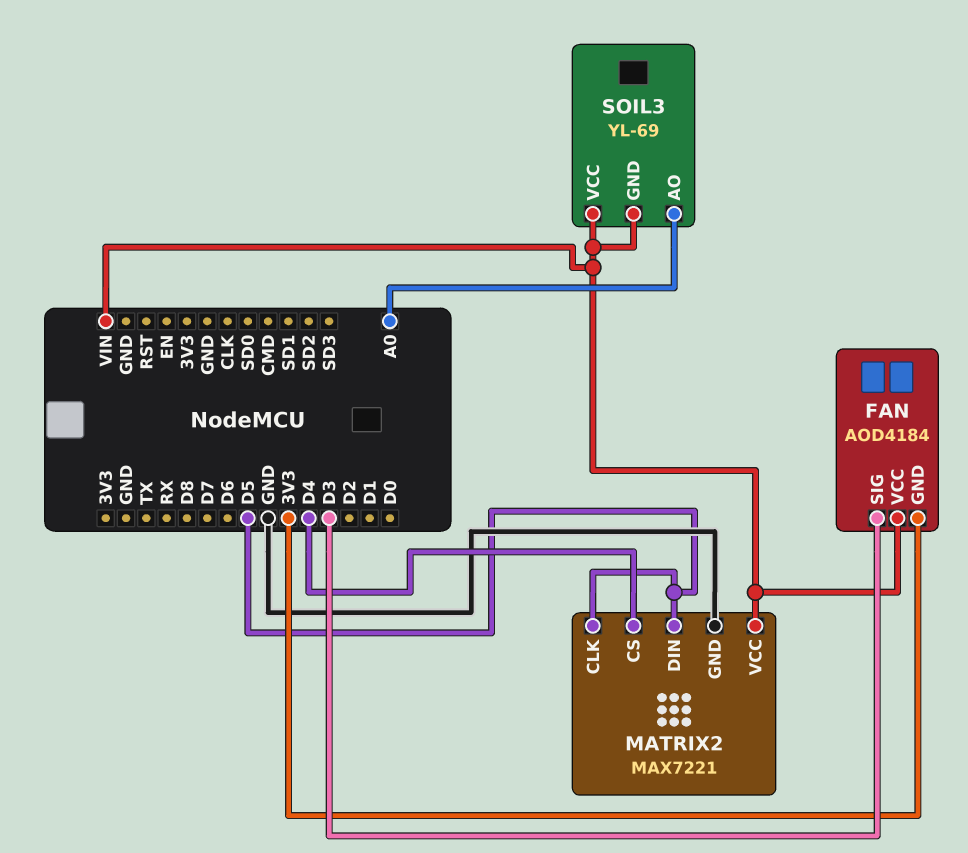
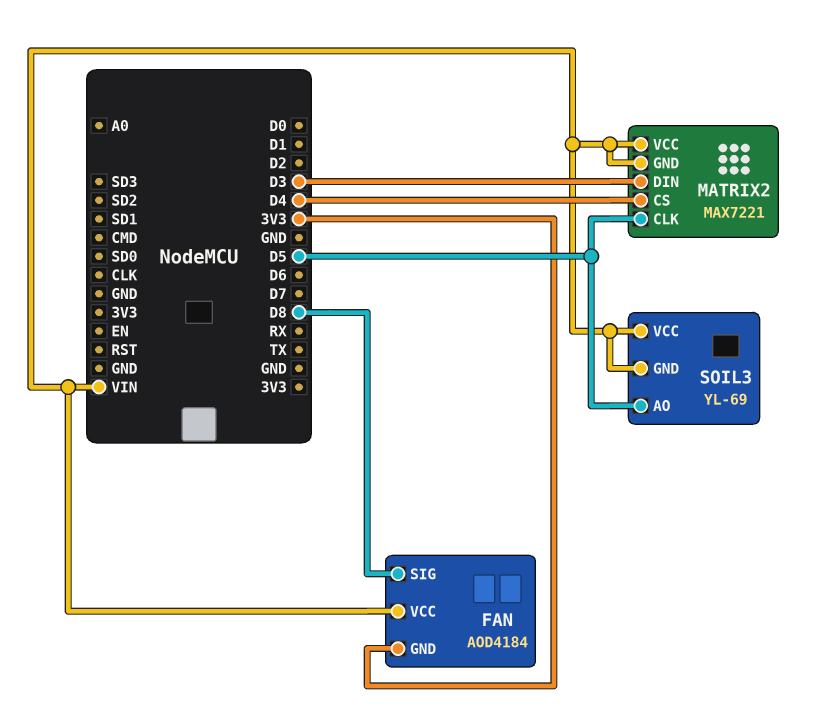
FAN pin SIG: D3 -> D8
MATRIX2 pin DIN: D5 -> D3
MATRIX2 pin GND: GND -> VIN
SOIL3 pin AO: A0 -> D5

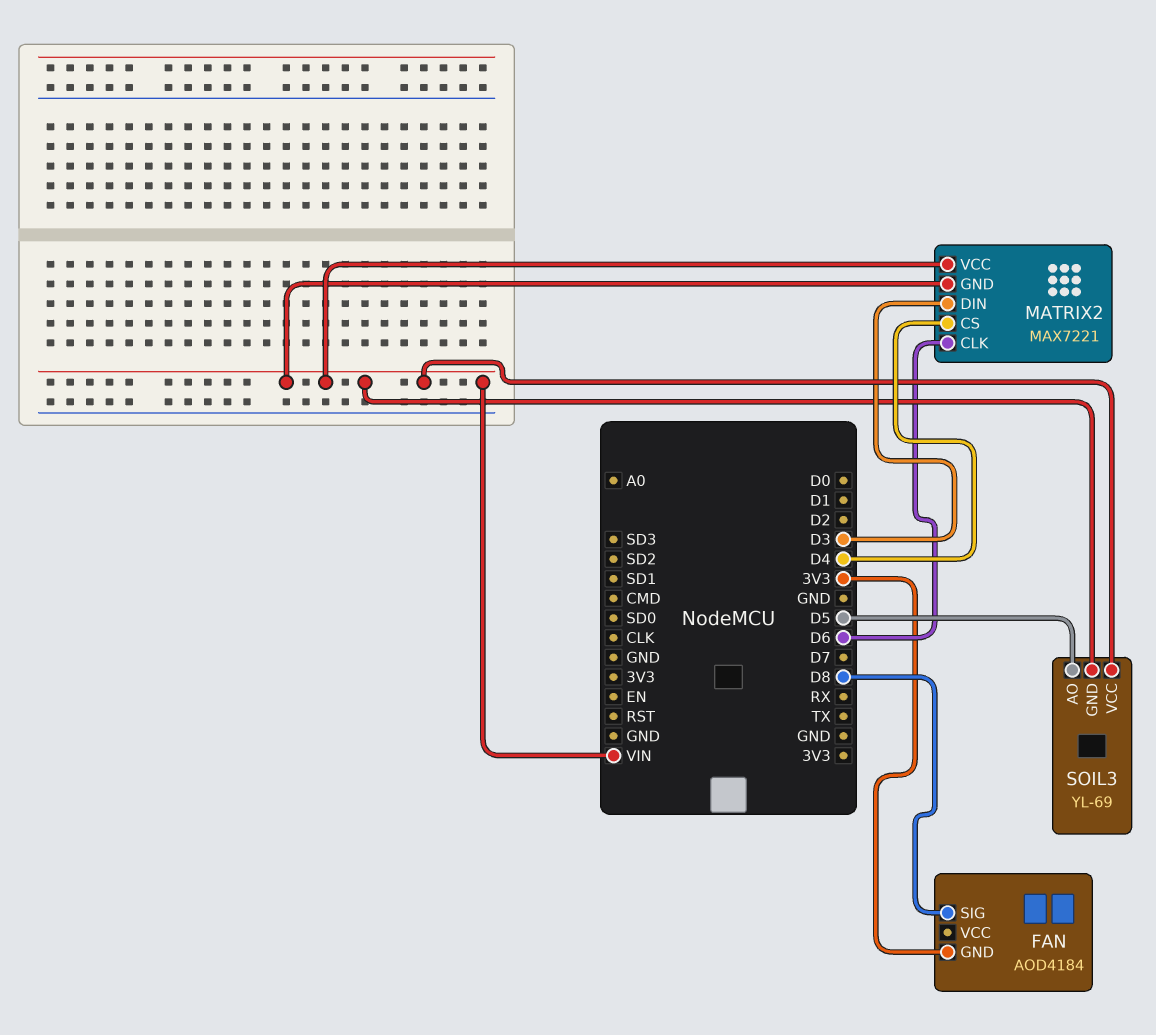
FAN pin VCC: VIN -> none
MATRIX2 pin CLK: D5 -> D6

